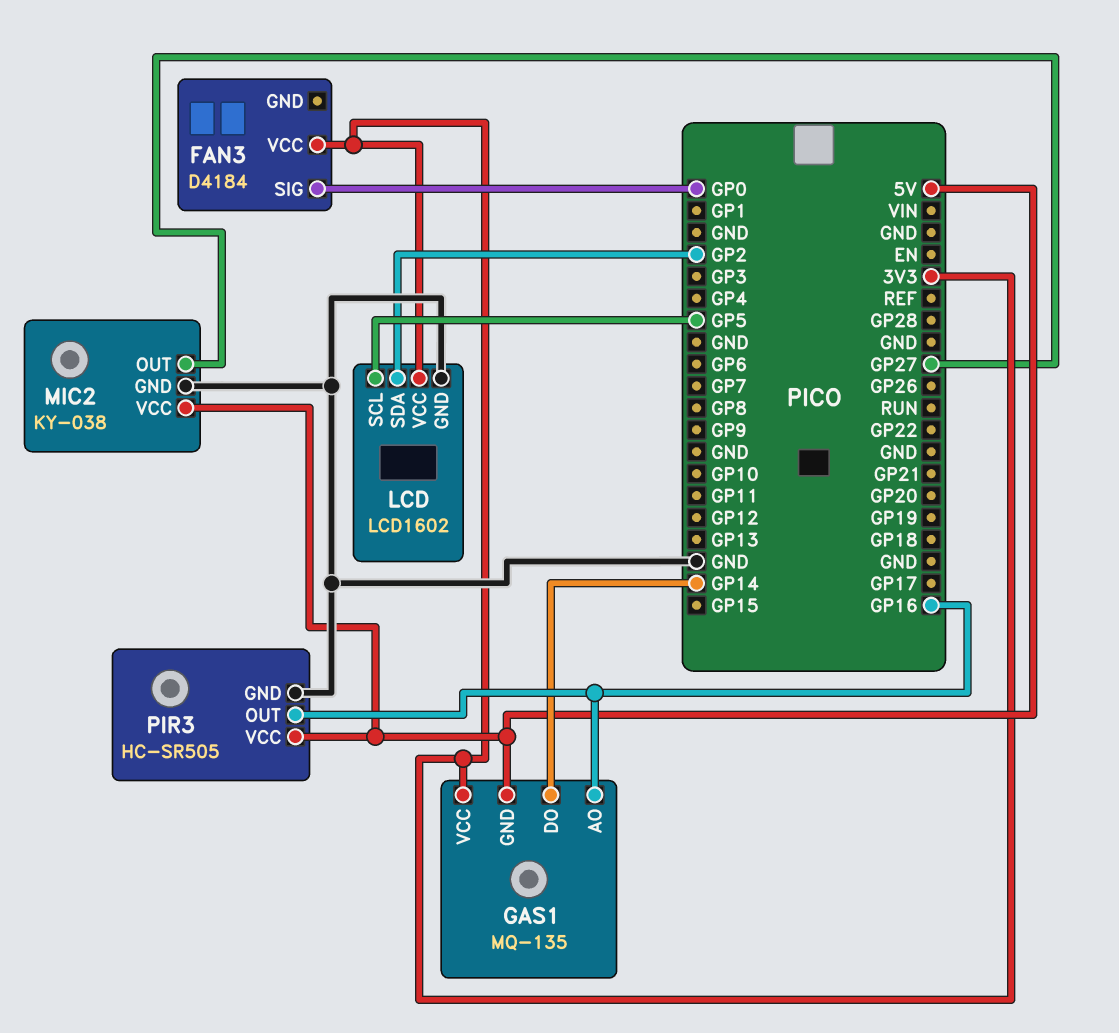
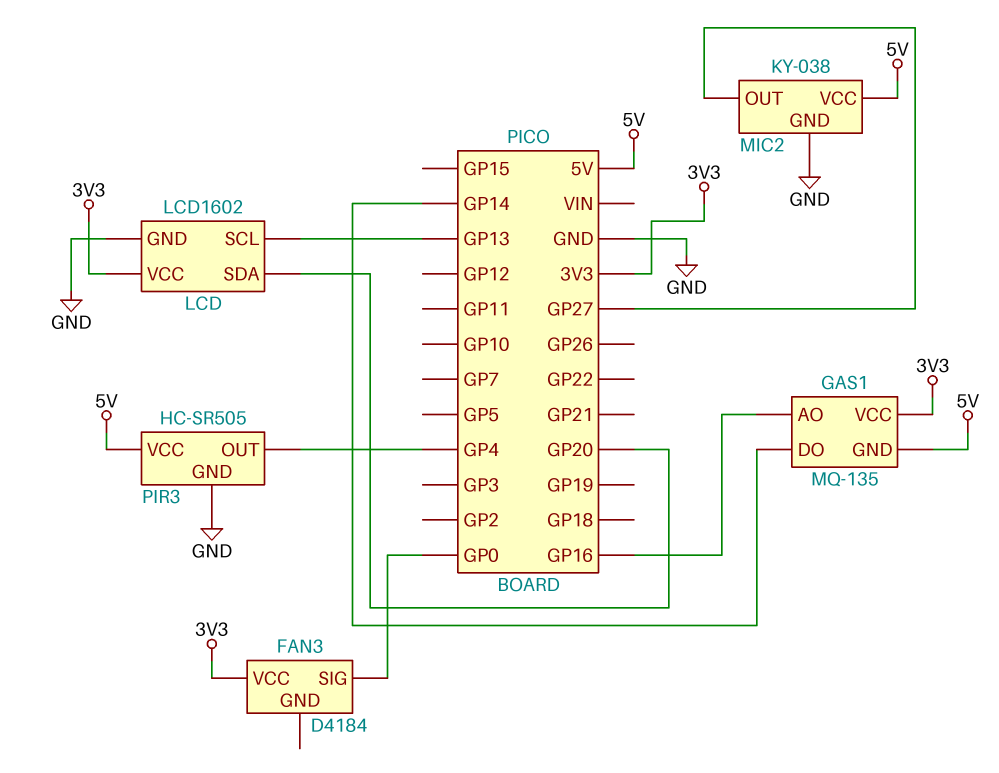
LCD pin SCL: GP5 -> GP13
LCD pin SDA: GP2 -> GP20
PIR3 pin OUT: GP16 -> GP4

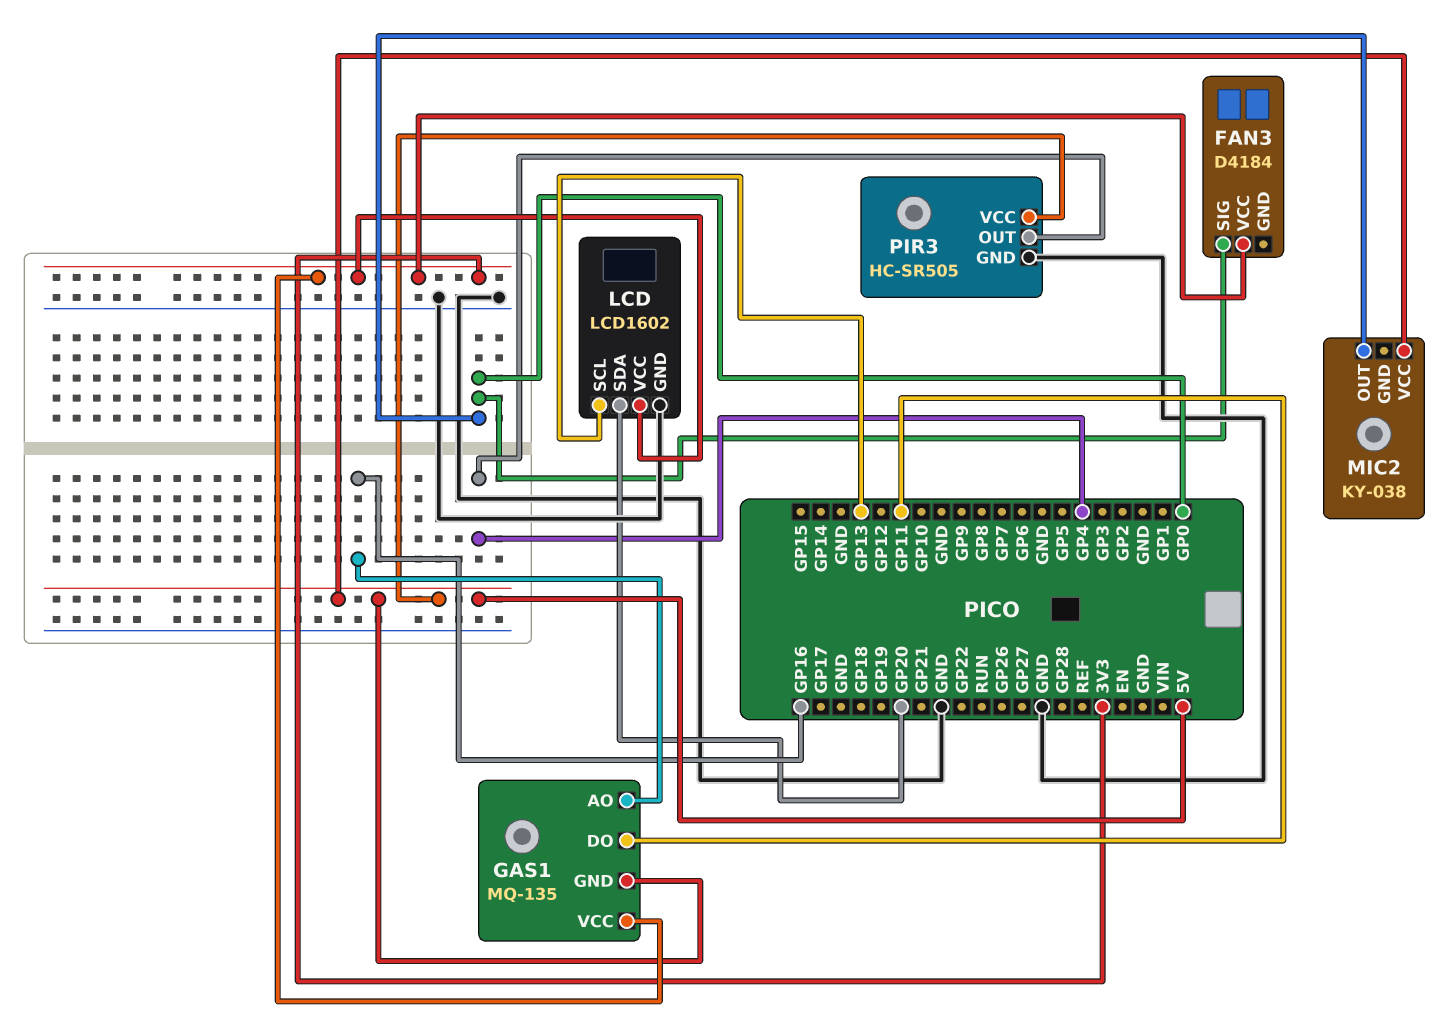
GAS1 pin DO: GP14 -> GP11
MIC2 pin GND: GND -> none
MIC2 pin OUT: GP27 -> GP0

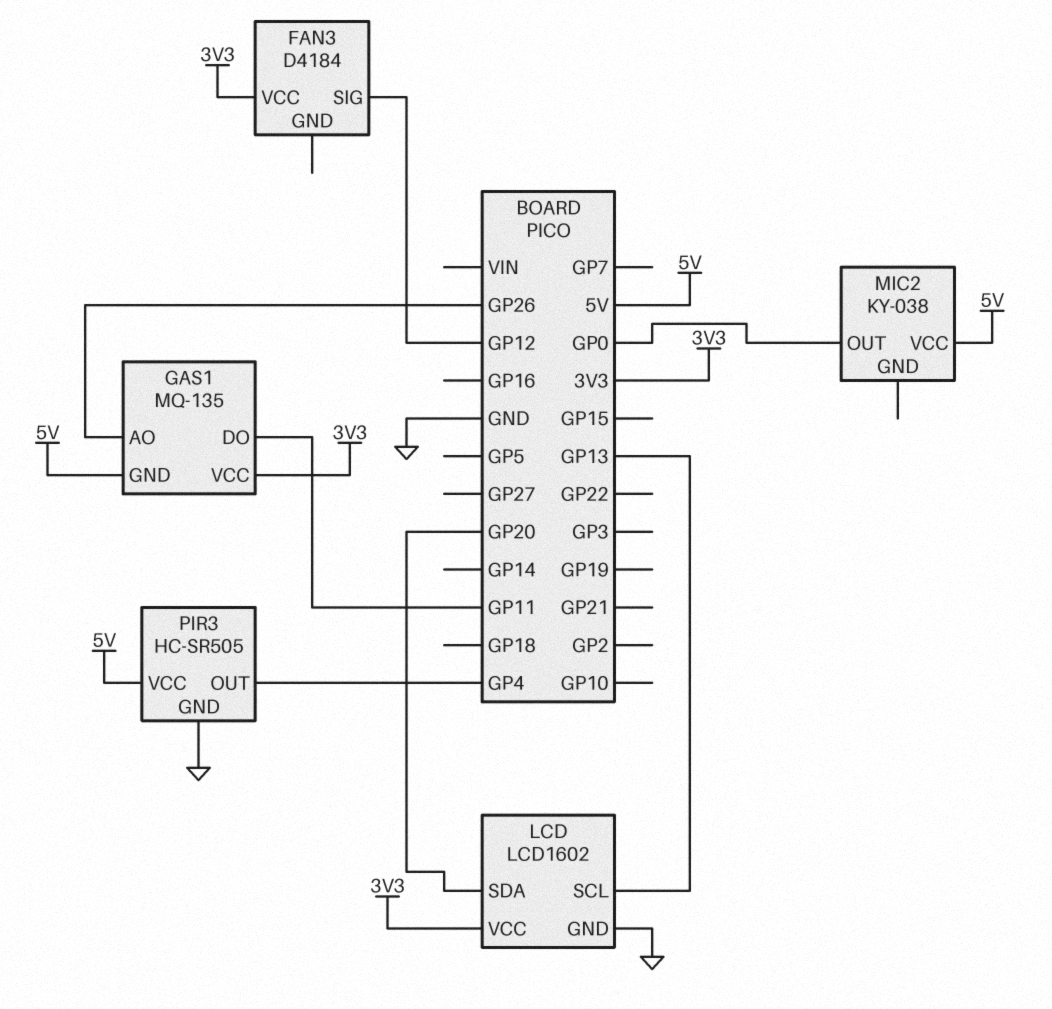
FAN3 pin SIG: GP0 -> GP12
GAS1 pin AO: GP16 -> GP26

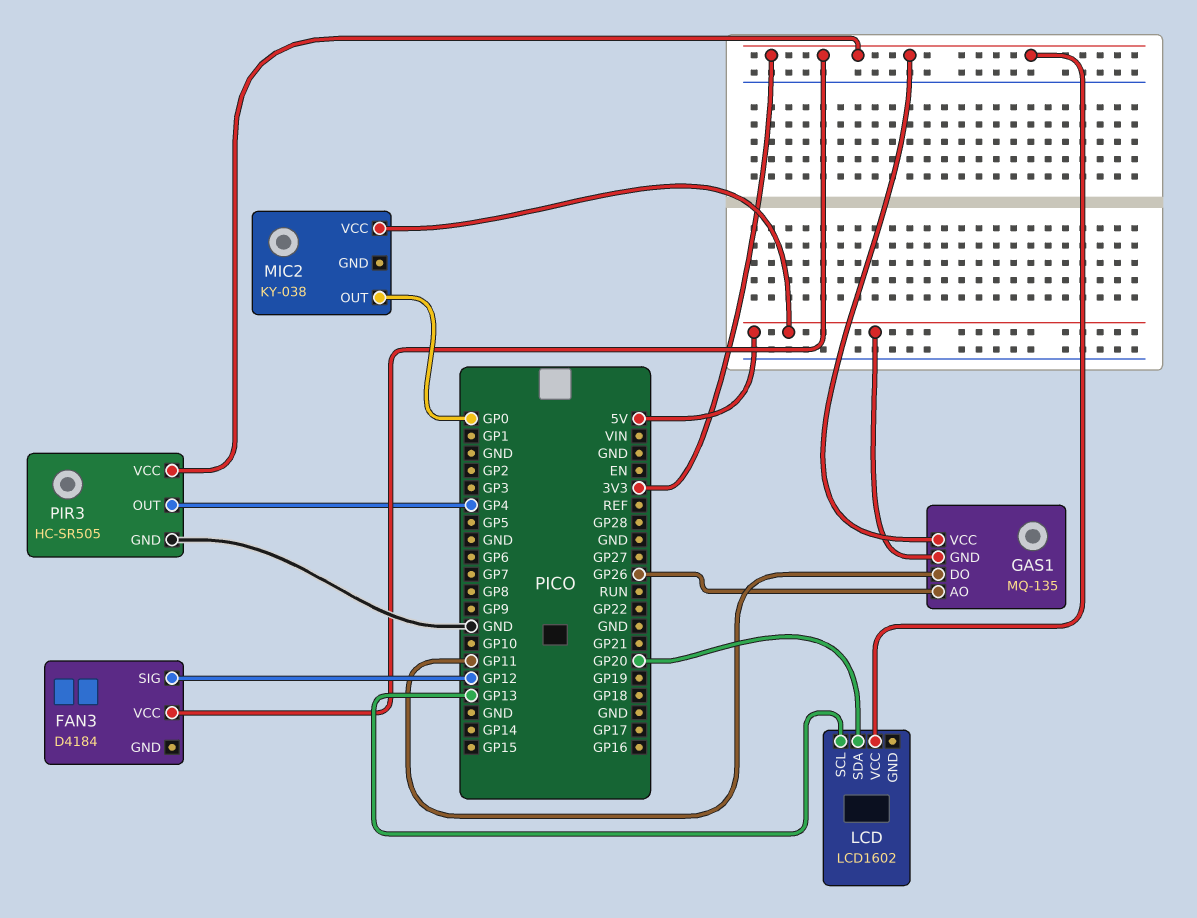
LCD pin GND: GND -> none
PIR3 pin VCC: 5V -> 3V3

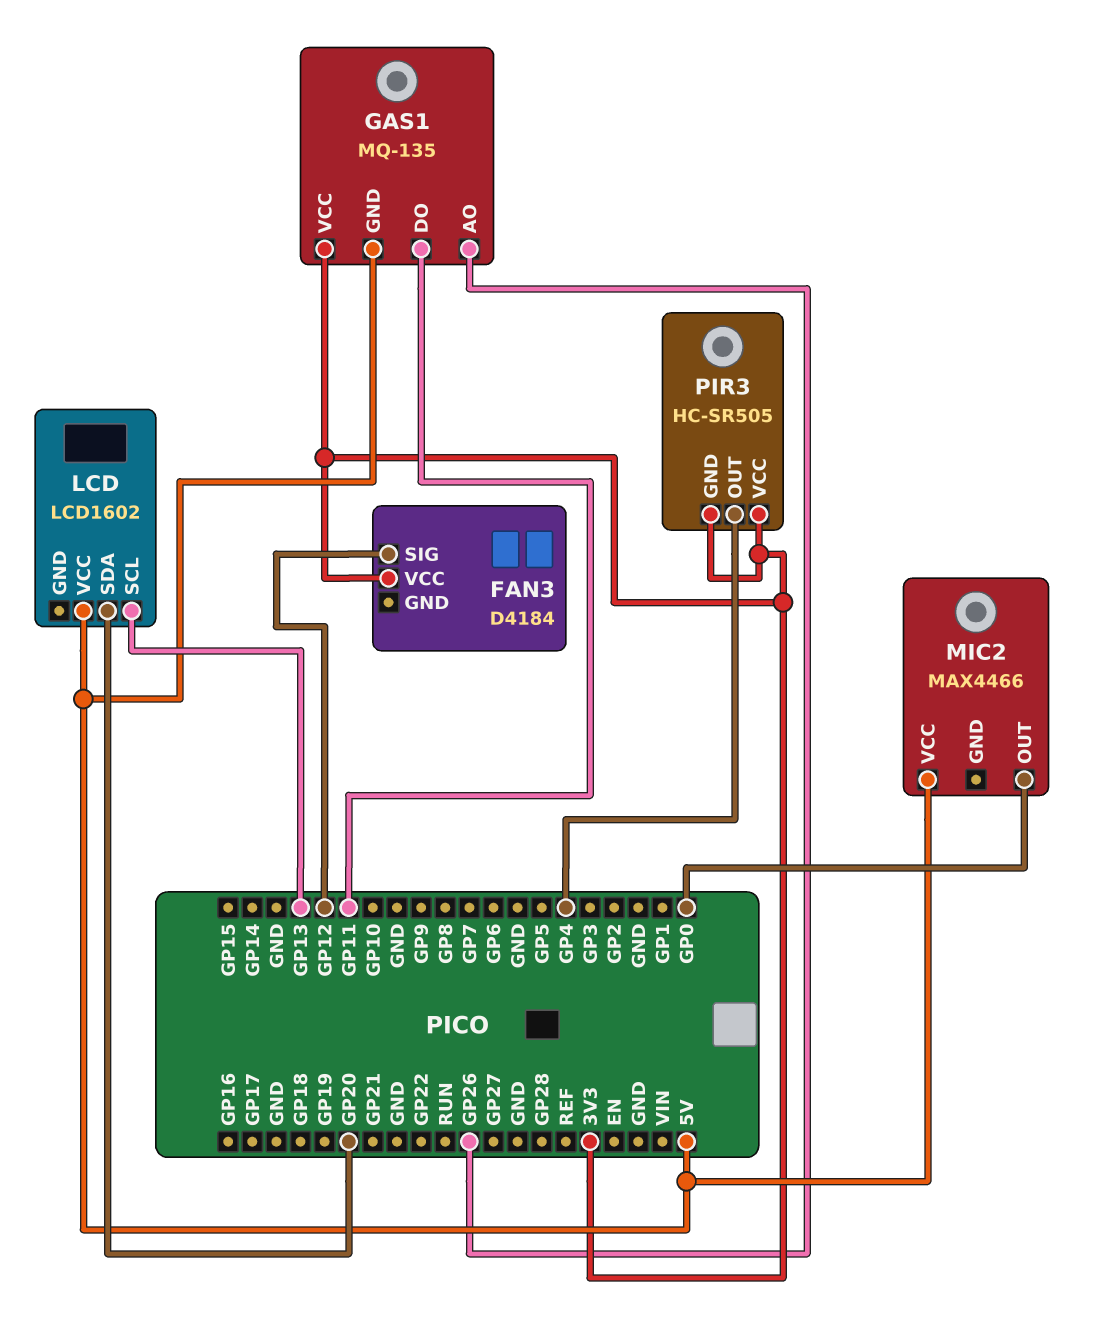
LCD pin VCC: 3V3 -> 5V
MIC2: KY-038 -> MAX4466
PIR3 pin GND: GND -> 3V3

